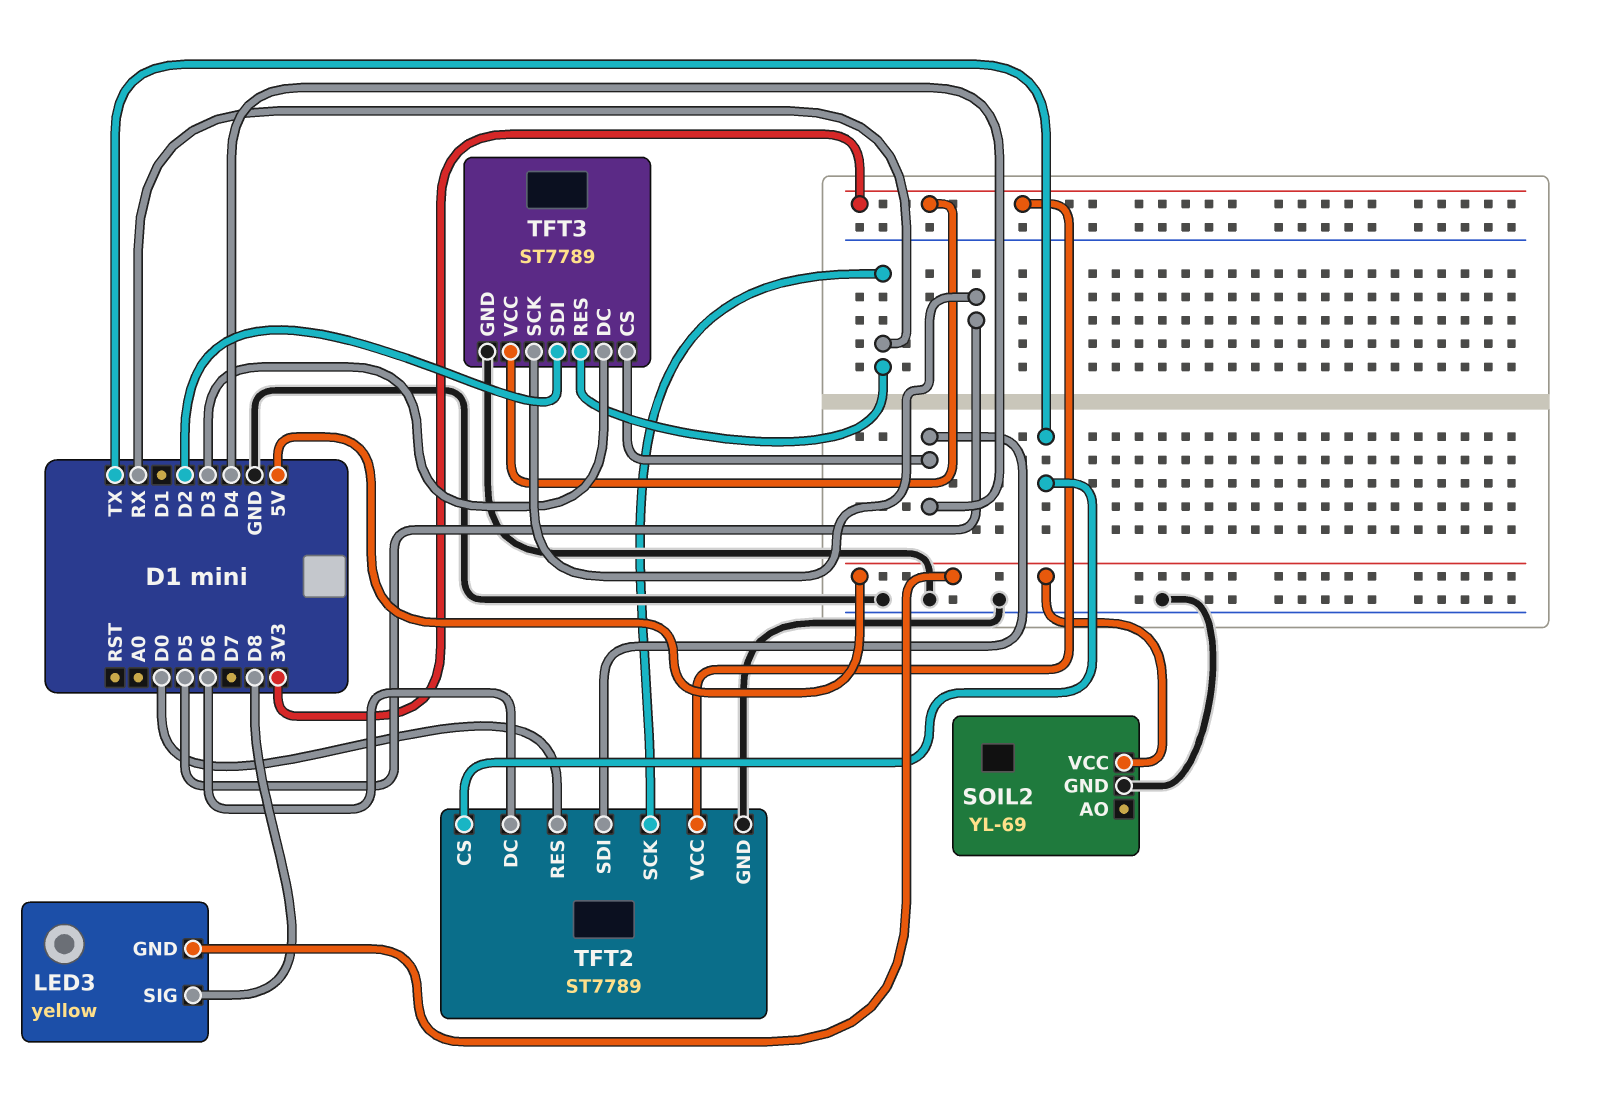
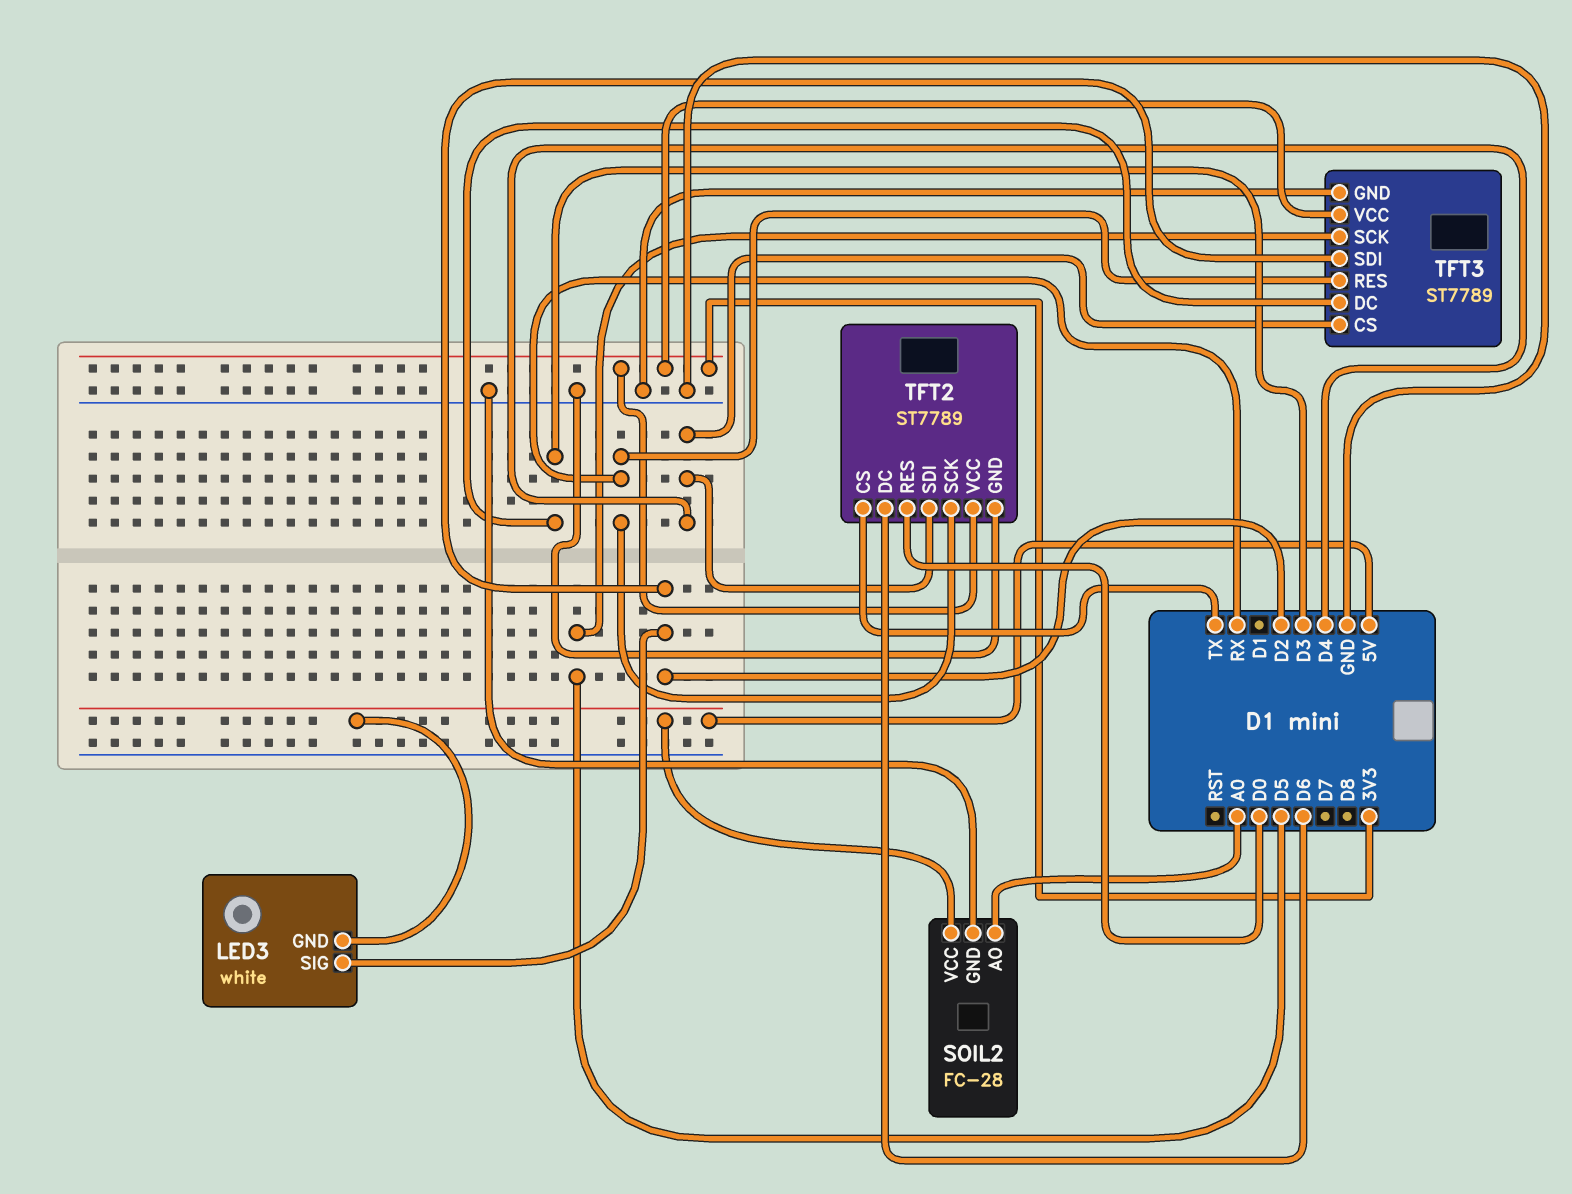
LED3: yellow -> white
LED3 pin SIG: D8 -> D2
SOIL2: YL-69 -> FC-28
SOIL2 pin AO: none -> A0

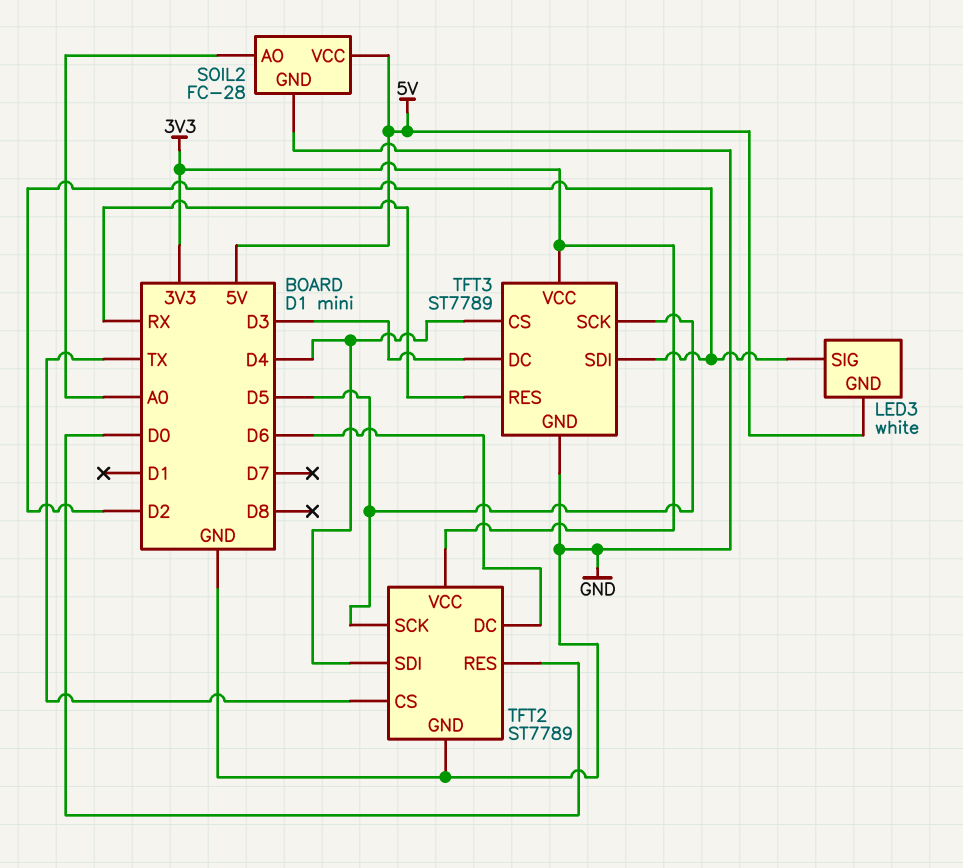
TFT2 pin SCK: RX -> D5

